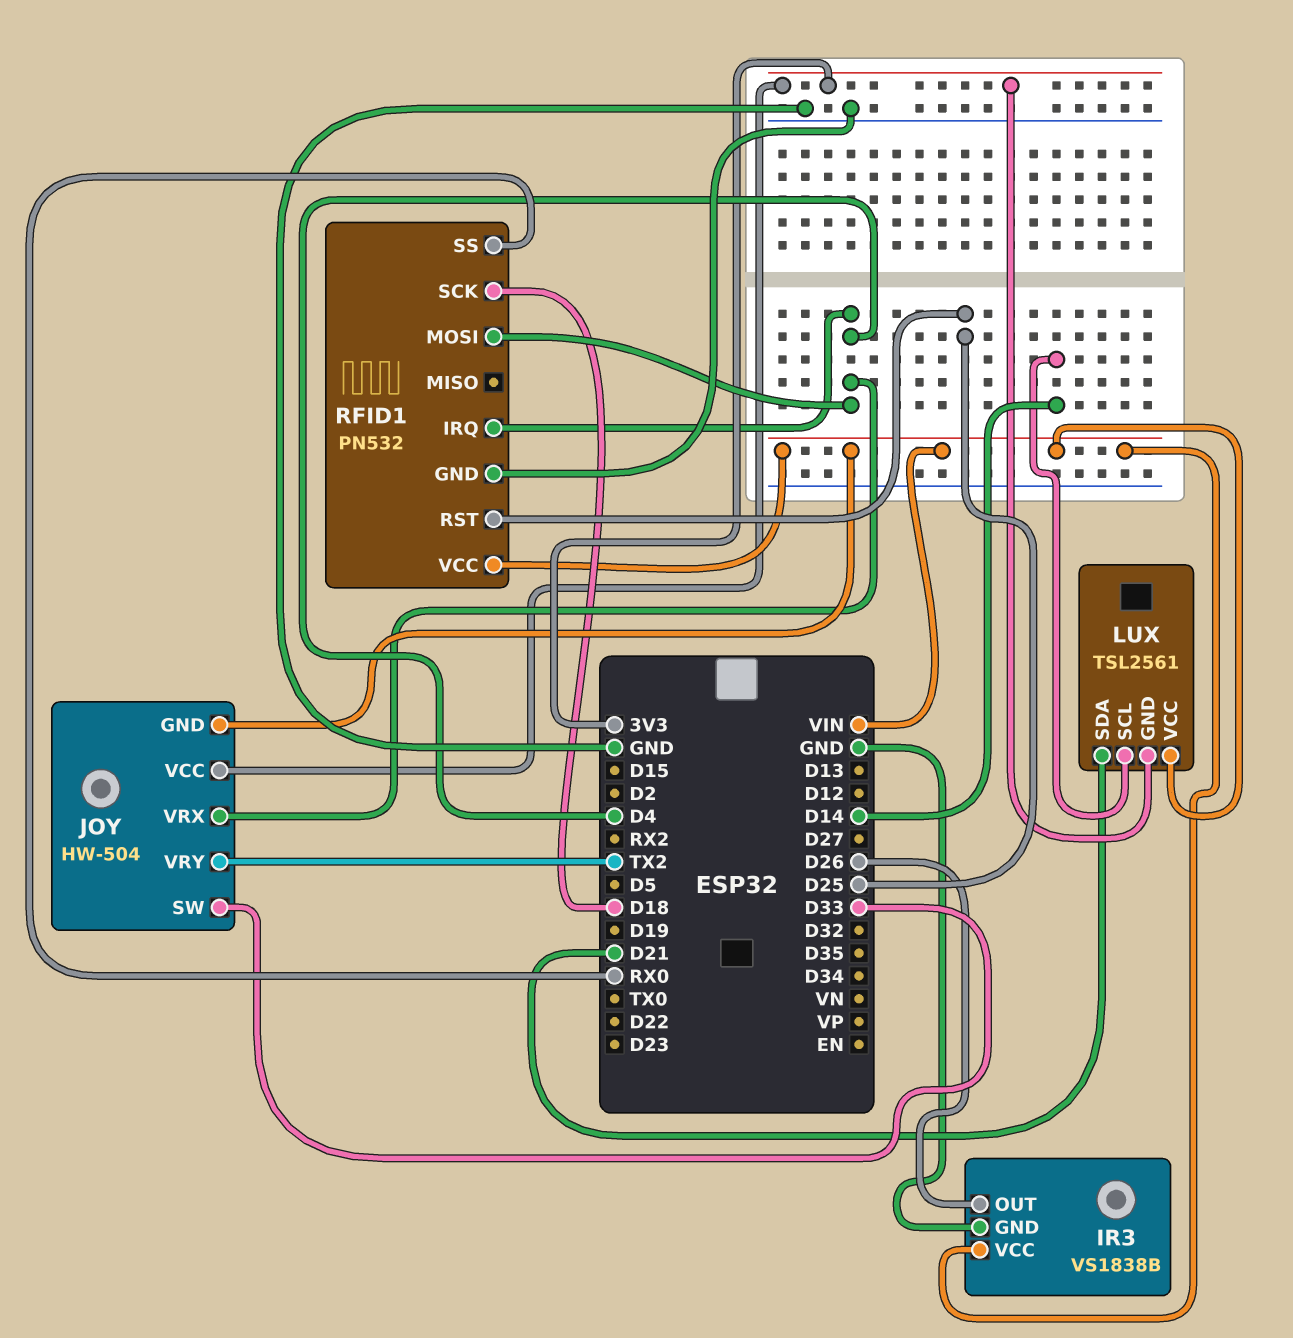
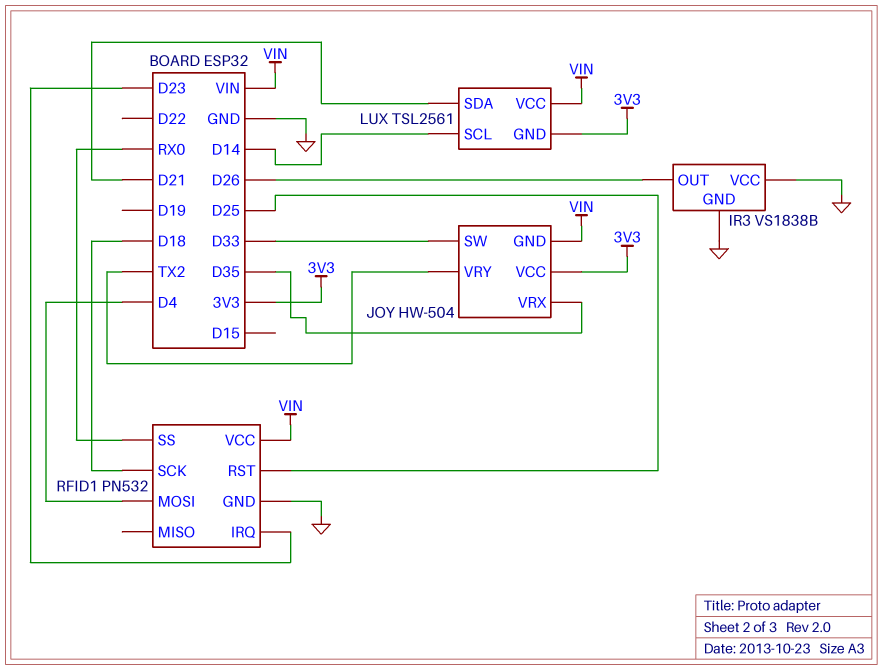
IR3 pin VCC: VIN -> GND
JOY pin VRX: D4 -> D35
RFID1 pin IRQ: D4 -> D23

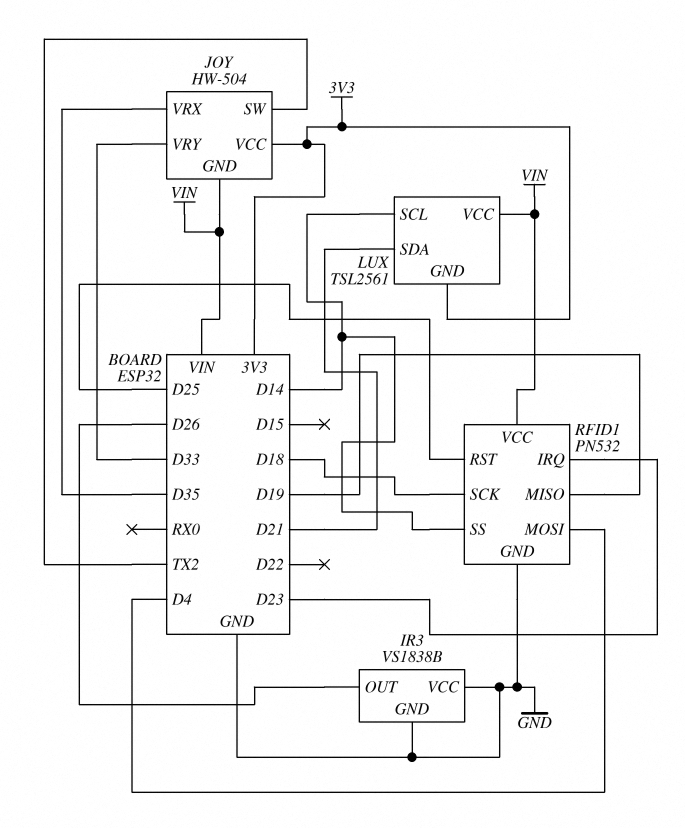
JOY pin SW: D33 -> TX2
JOY pin VRY: TX2 -> D33
RFID1 pin MISO: none -> D19
RFID1 pin SS: RX0 -> D14

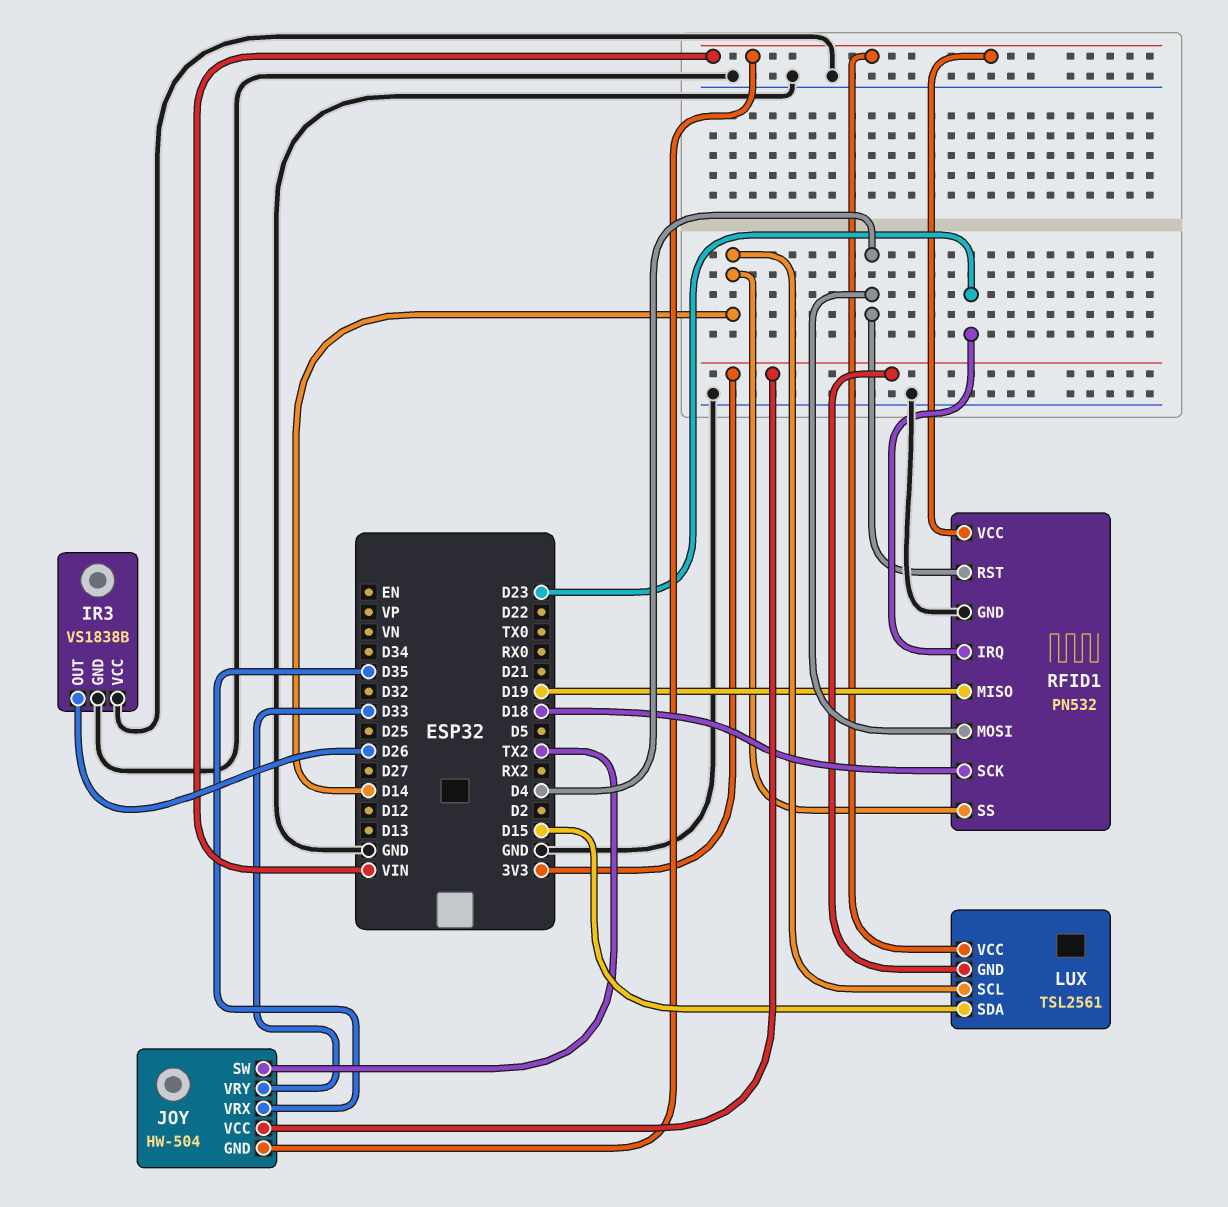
LUX pin SDA: D21 -> D15
RFID1 pin RST: D25 -> D4

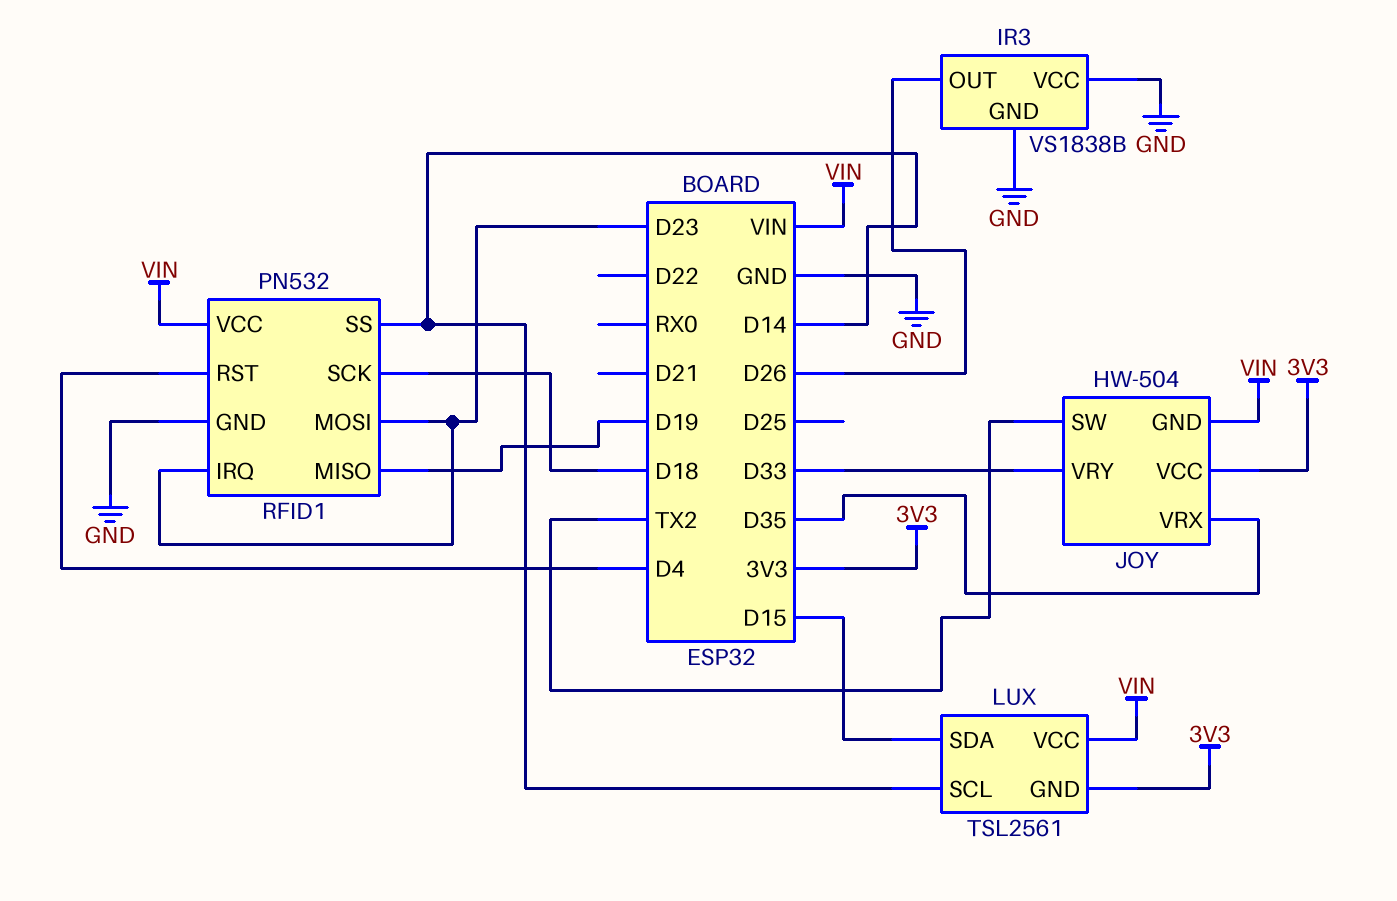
RFID1 pin MOSI: D4 -> D23

